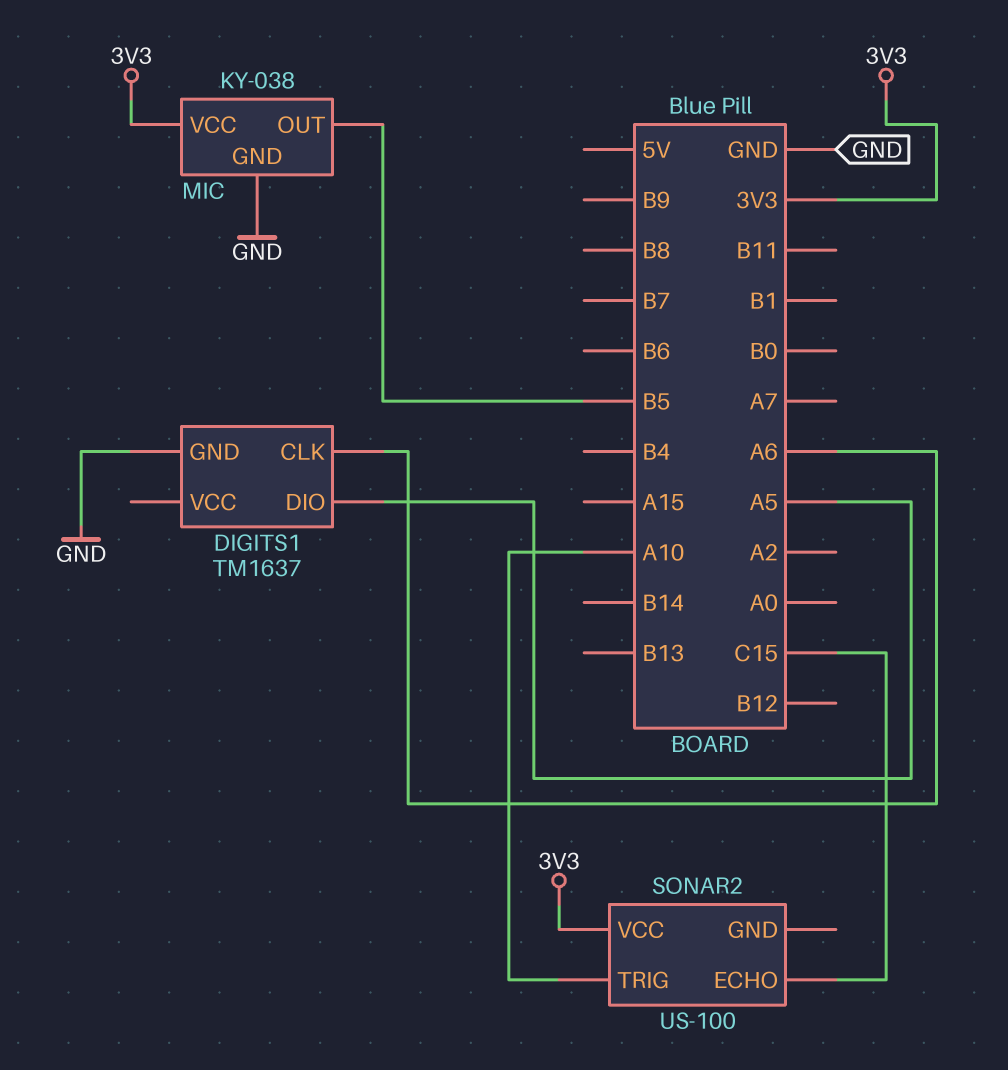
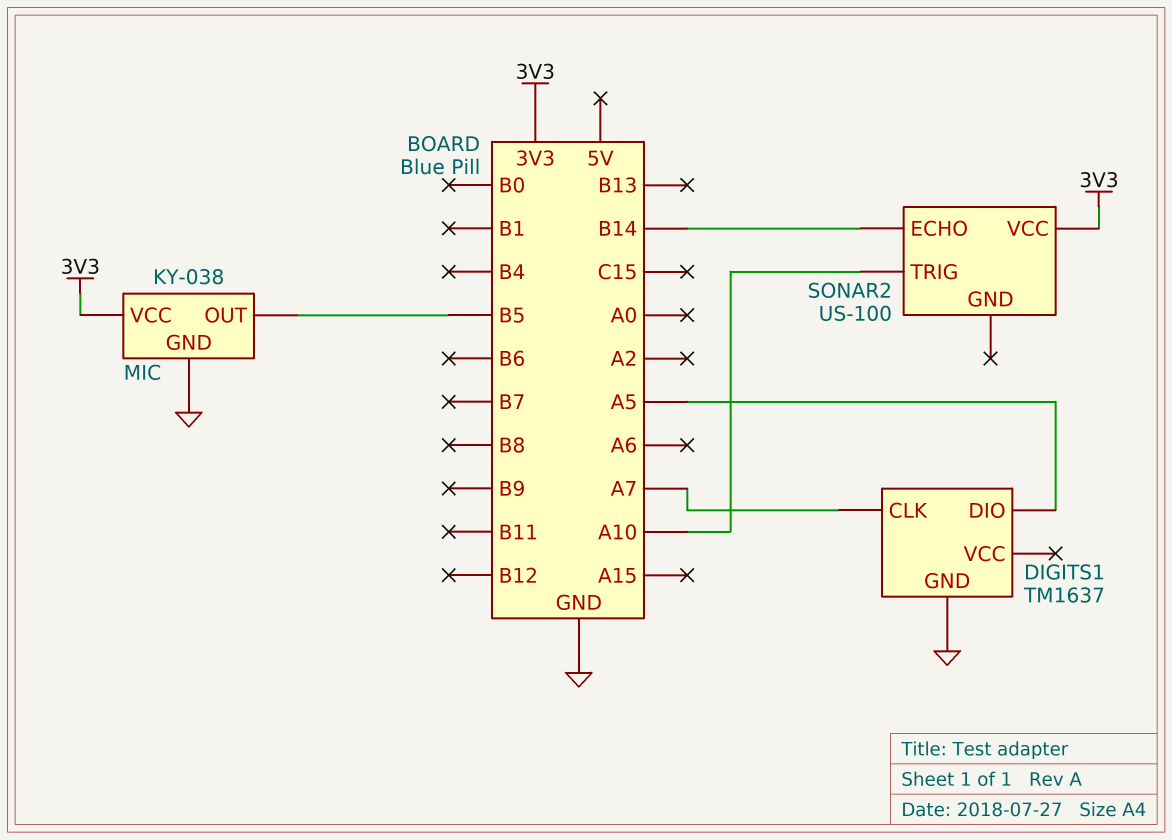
DIGITS1 pin CLK: A6 -> A7
SONAR2 pin ECHO: C15 -> B14

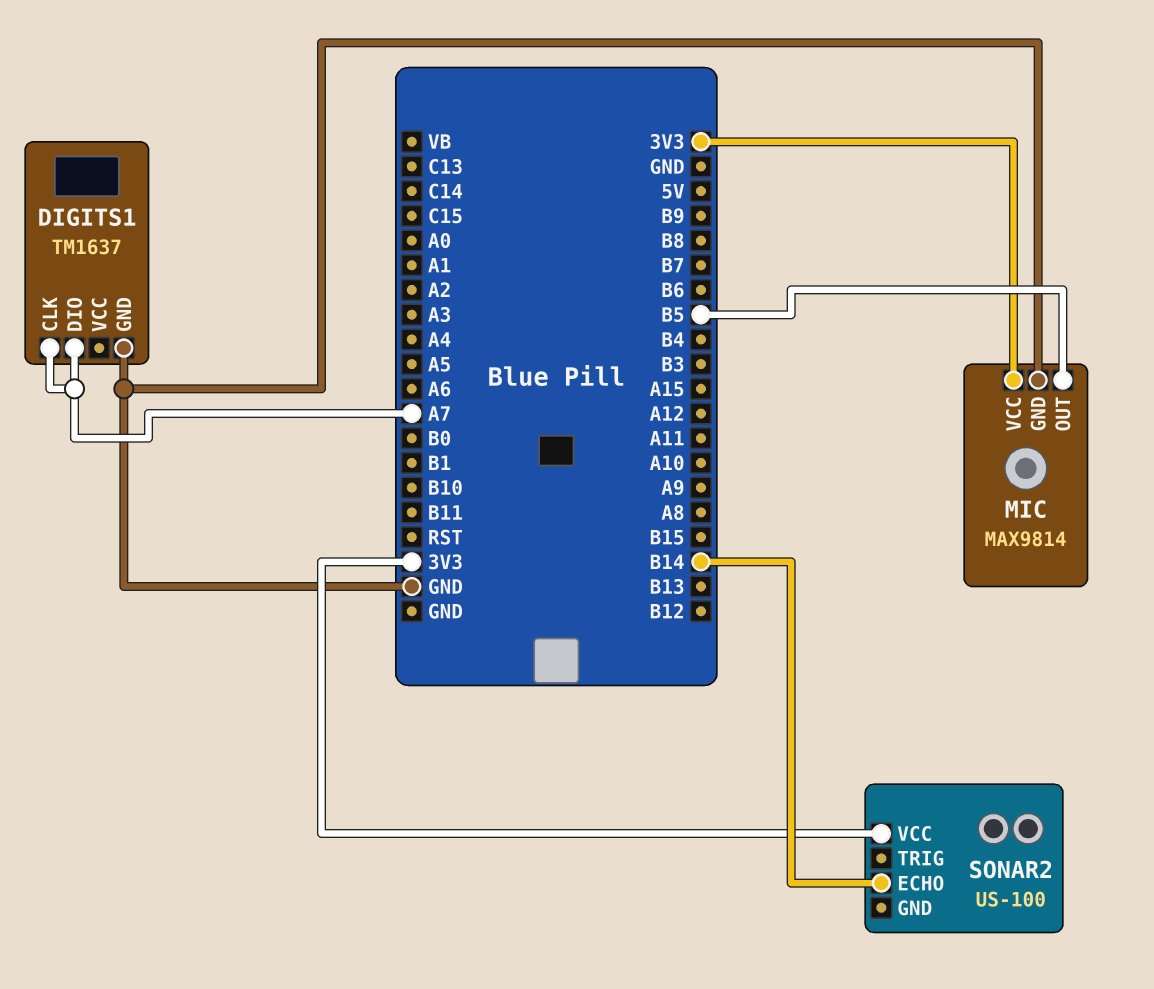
DIGITS1 pin DIO: A5 -> A7
MIC: KY-038 -> MAX9814
SONAR2 pin TRIG: A10 -> none

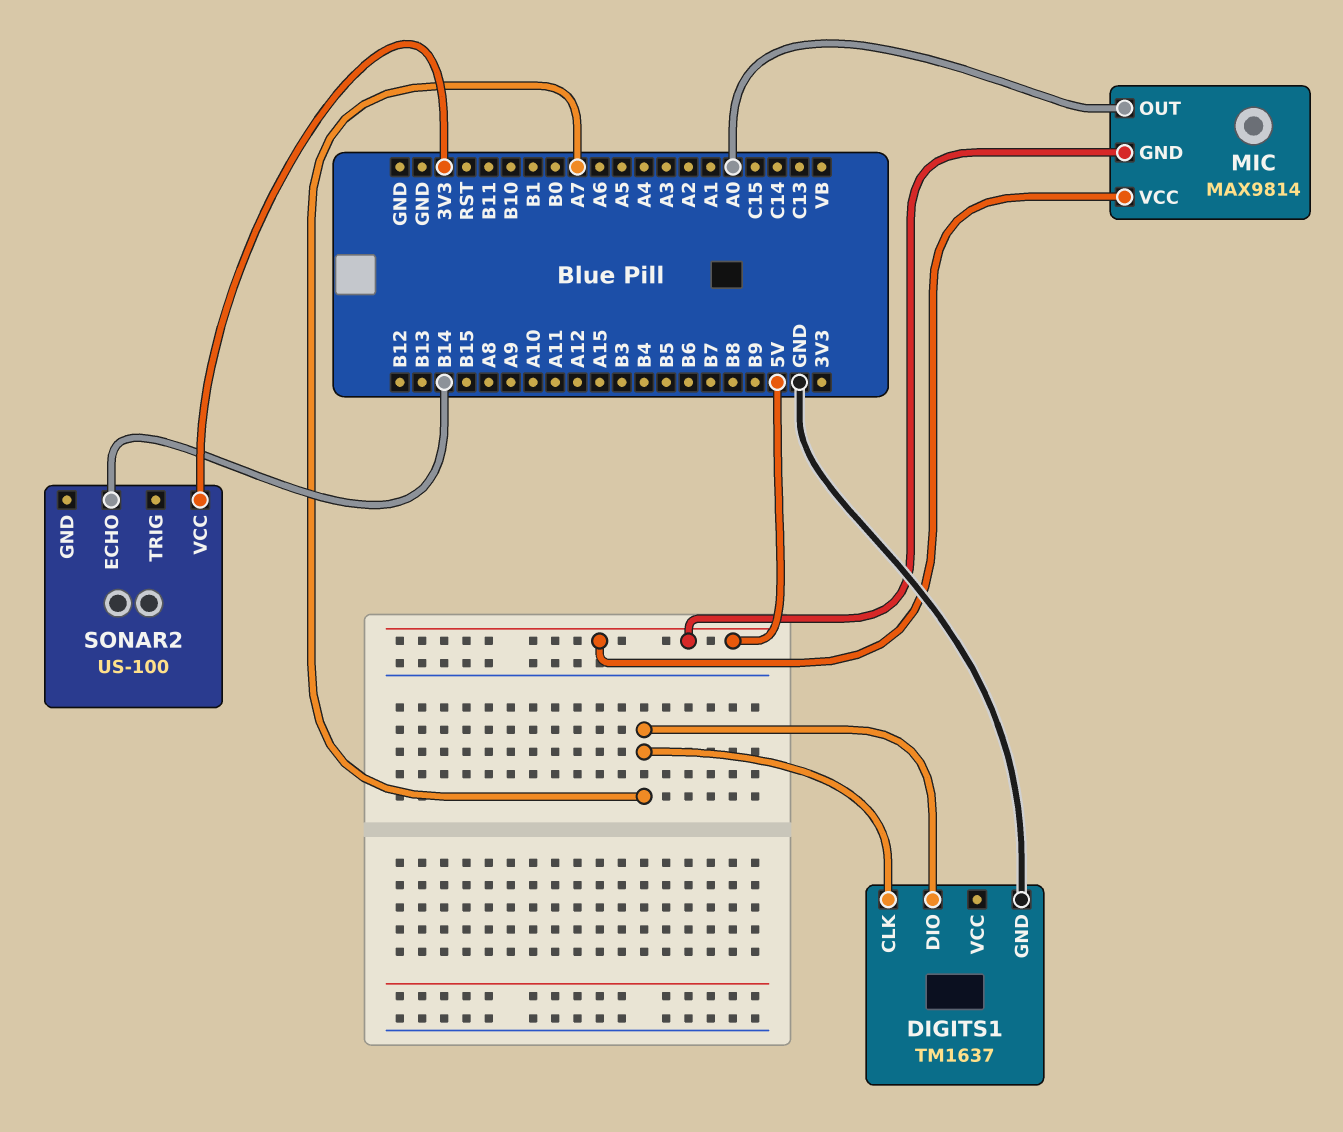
MIC pin GND: GND -> 5V
MIC pin OUT: B5 -> A0
MIC pin VCC: 3V3 -> 5V

